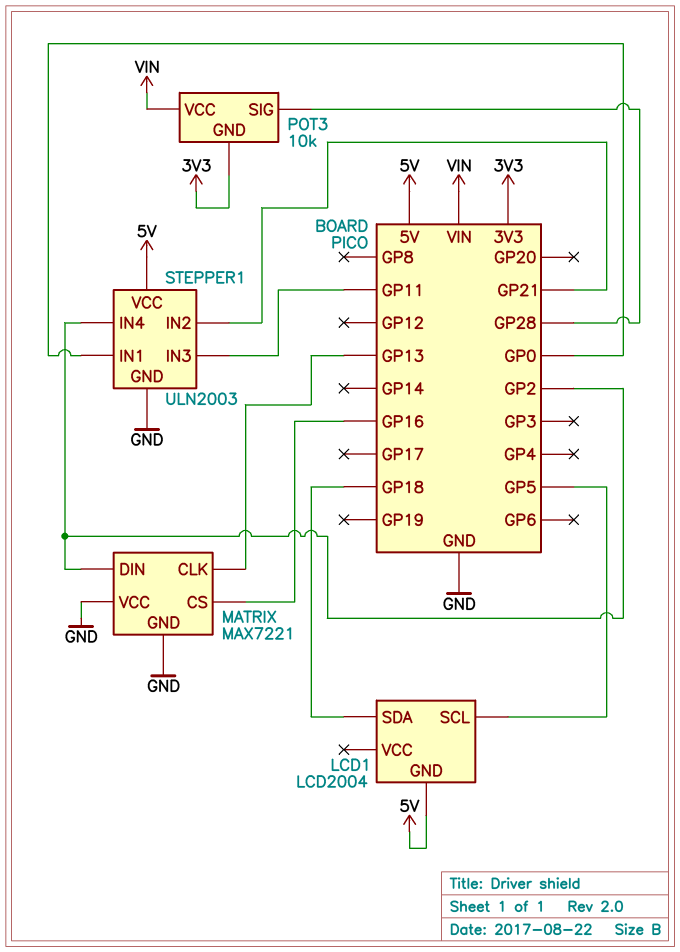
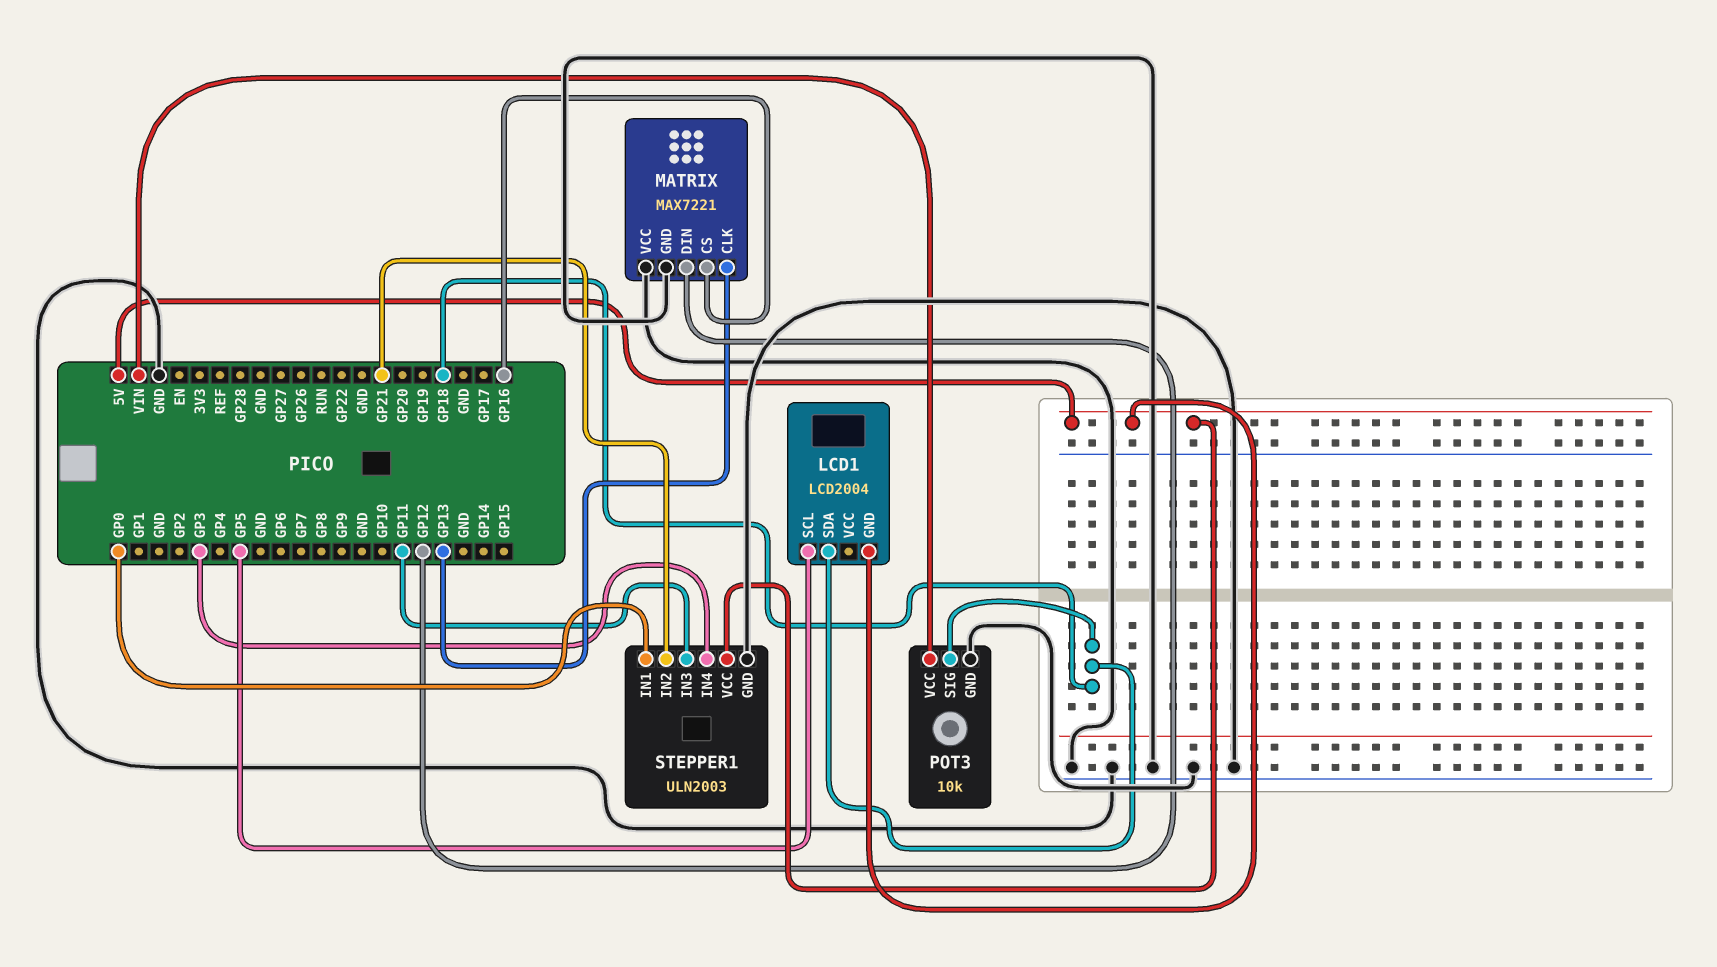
MATRIX pin DIN: GP2 -> GP12
POT3 pin GND: 3V3 -> GND
POT3 pin SIG: GP28 -> GP18
STEPPER1 pin IN4: GP2 -> GP3

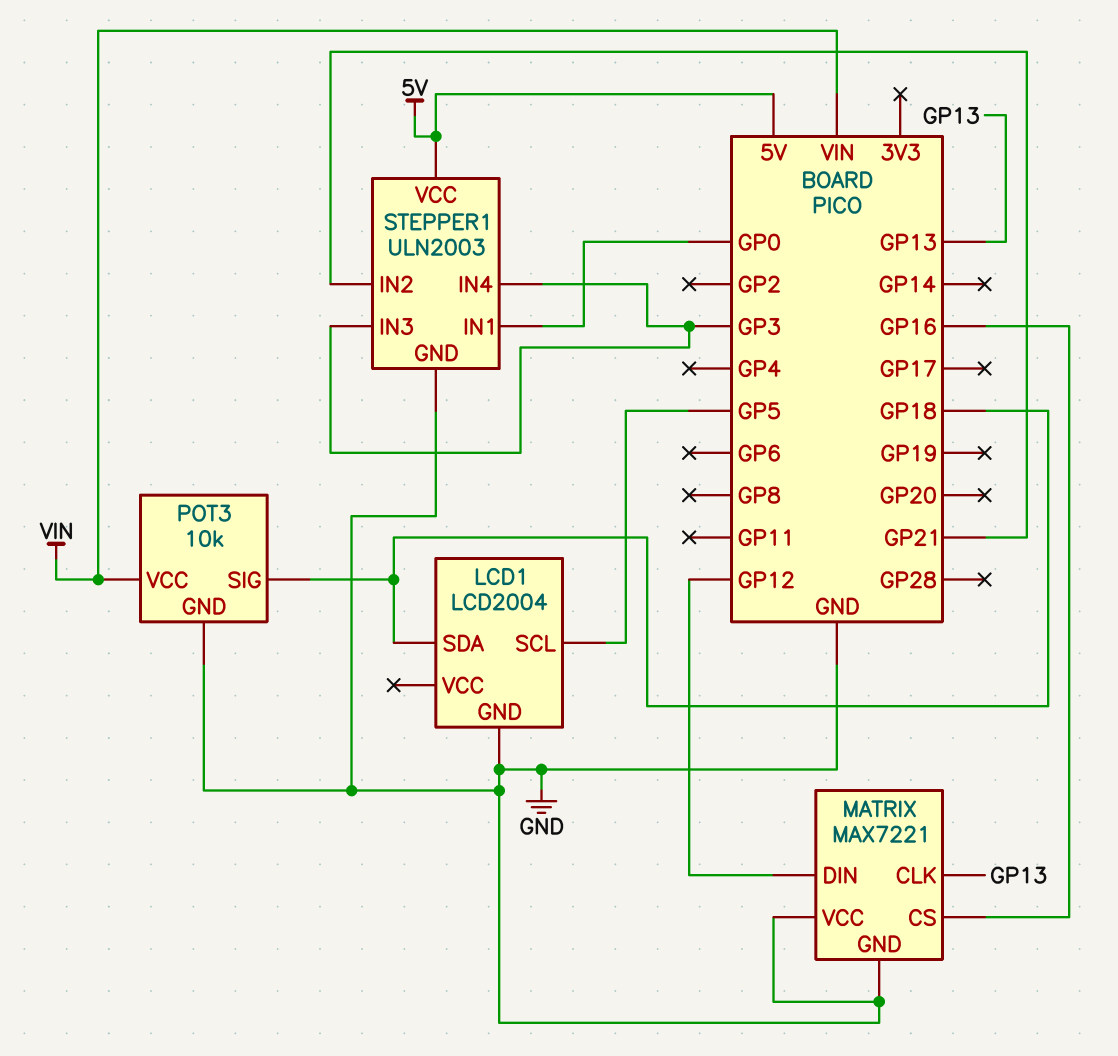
LCD1 pin GND: 5V -> GND
STEPPER1 pin IN3: GP11 -> GP3

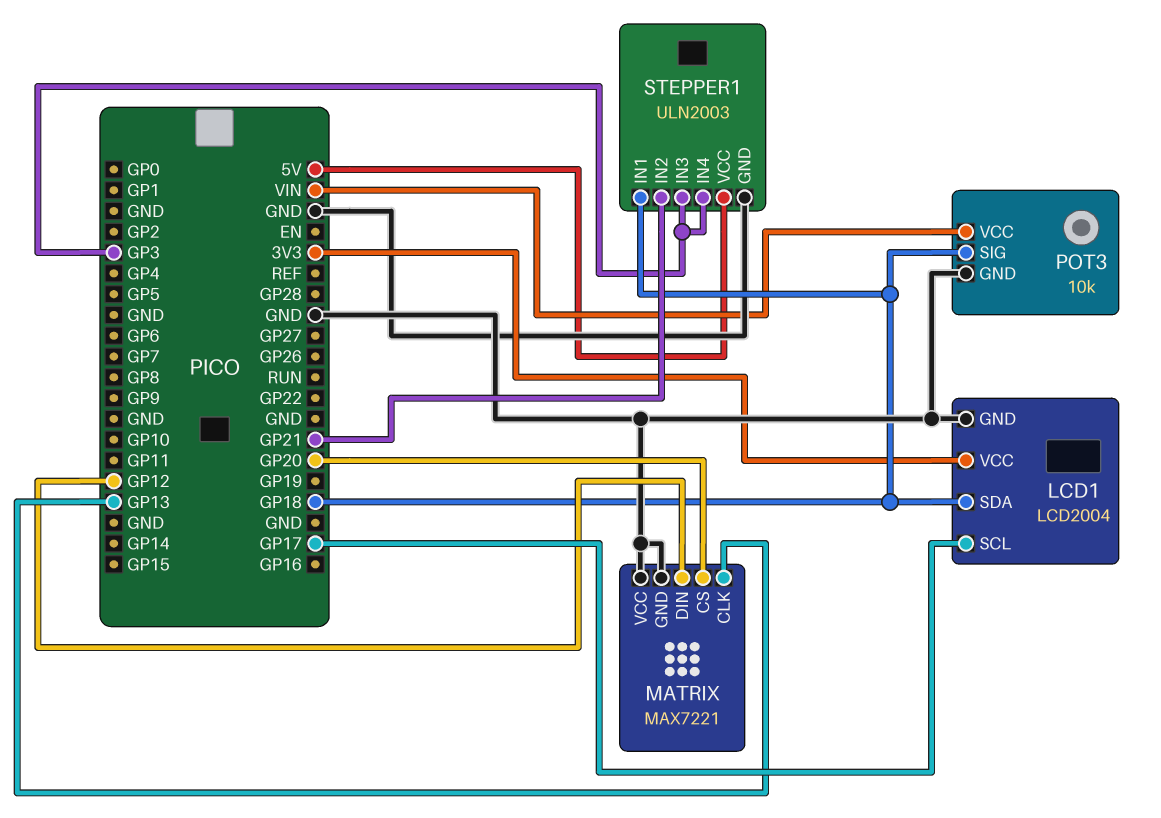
LCD1 pin SCL: GP5 -> GP17
LCD1 pin VCC: none -> 3V3
MATRIX pin CS: GP16 -> GP20
STEPPER1 pin IN1: GP0 -> GP18

